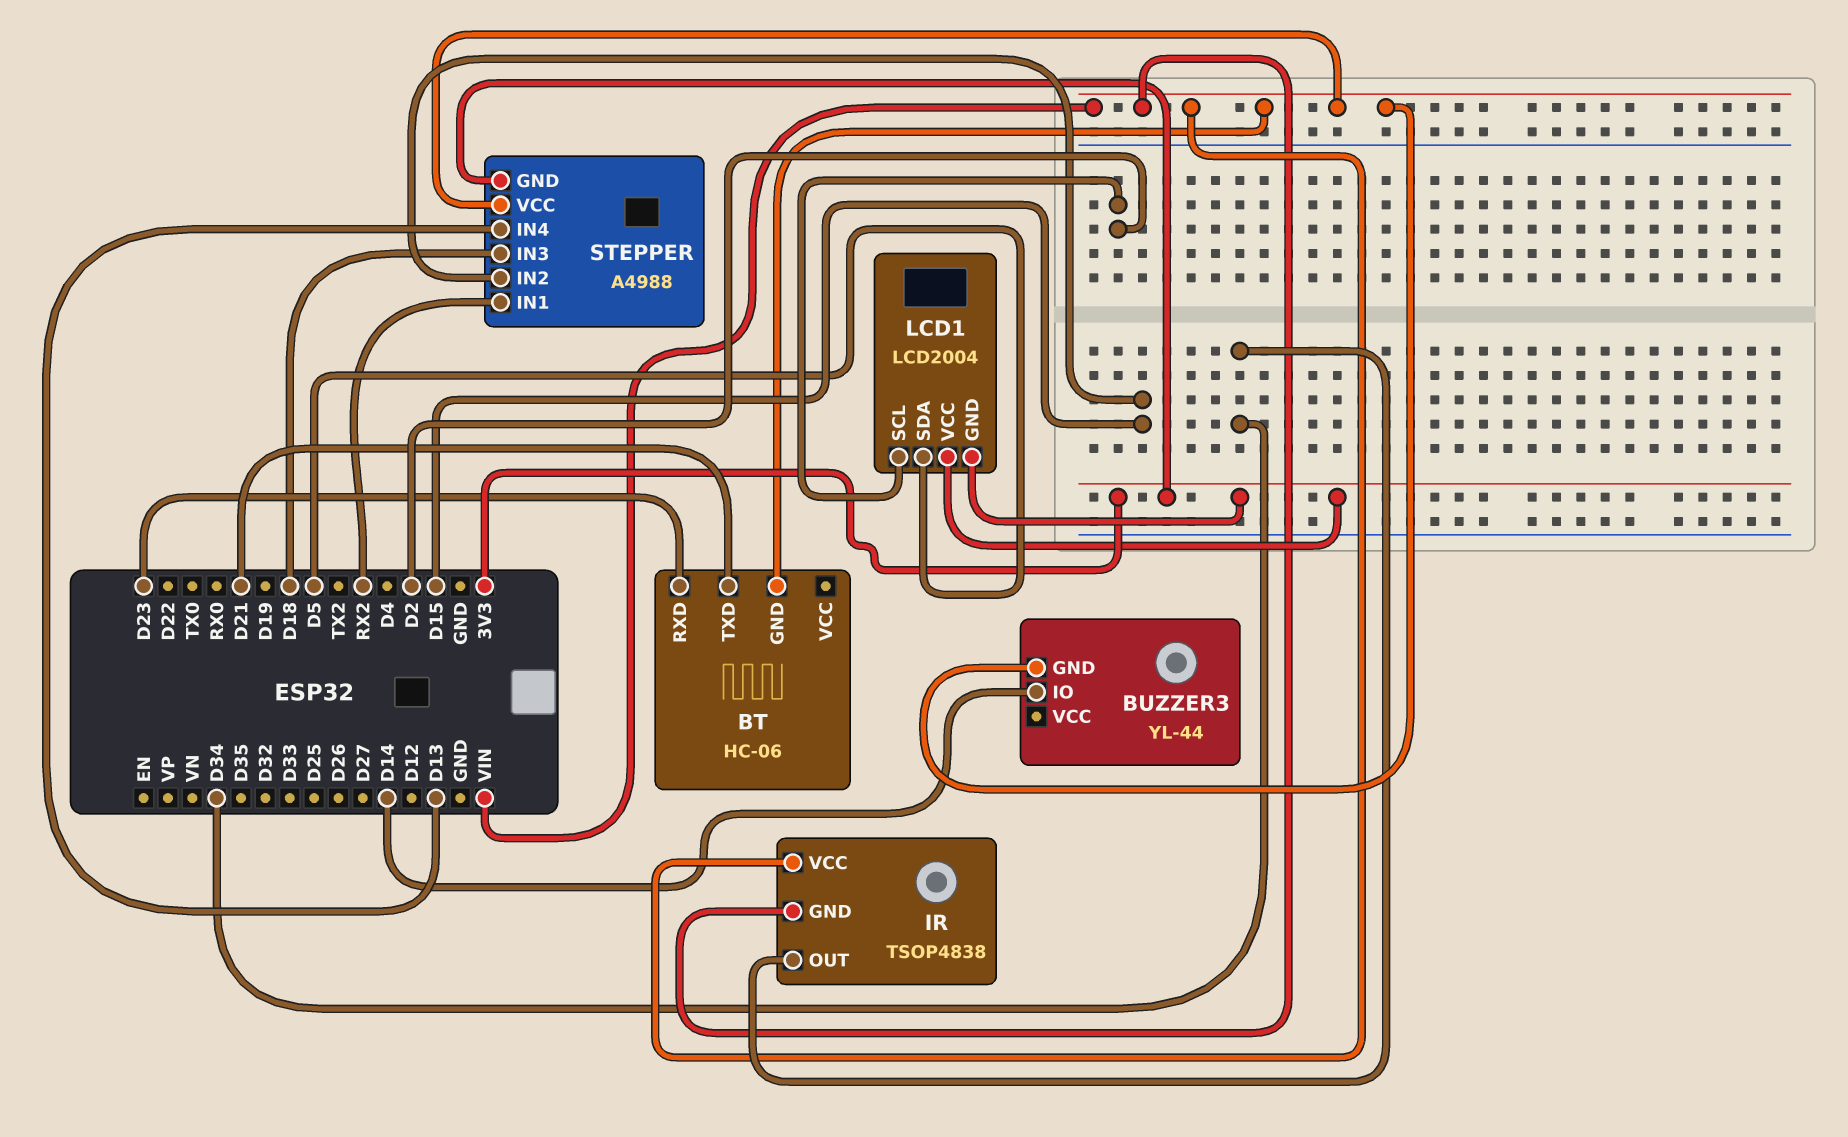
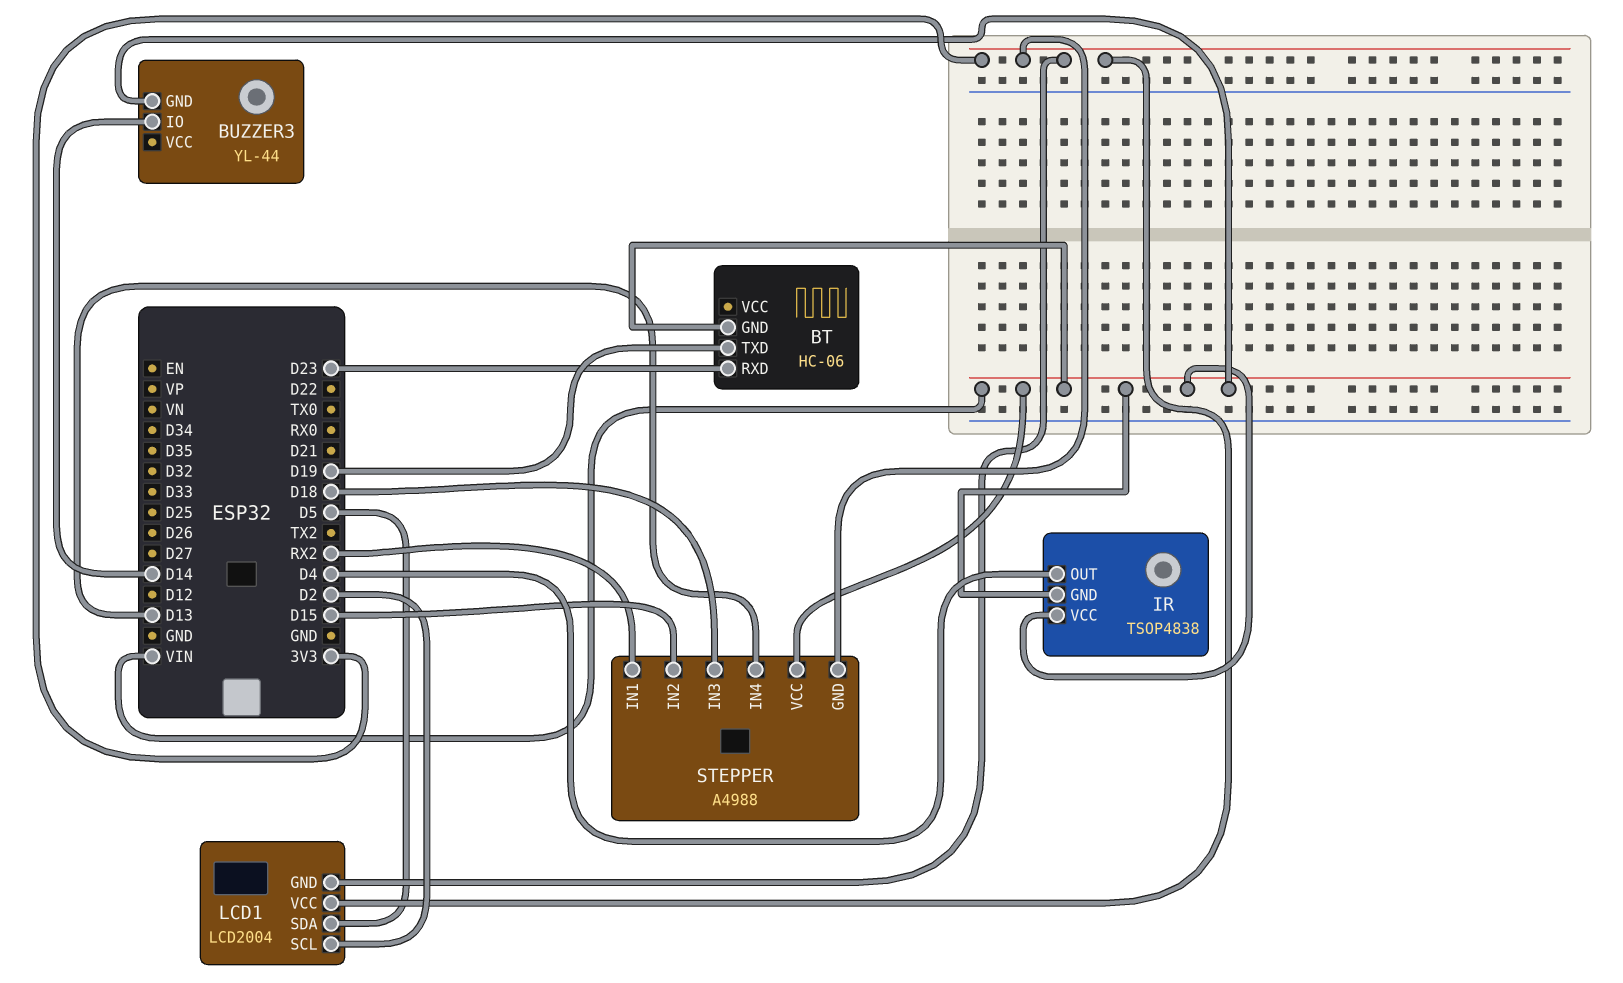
BT pin TXD: D21 -> D19
IR pin OUT: D34 -> D4

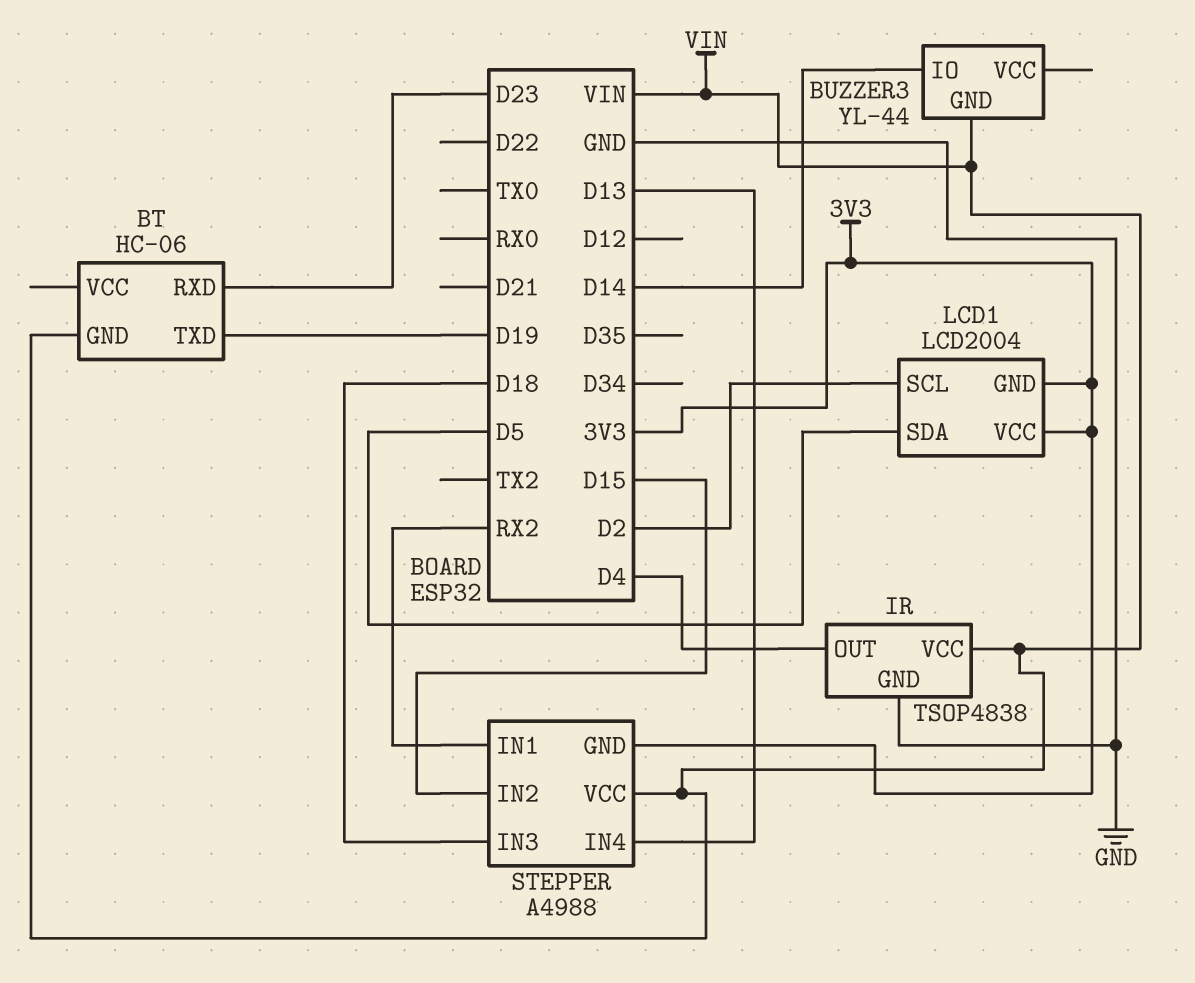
IR pin GND: VIN -> GND

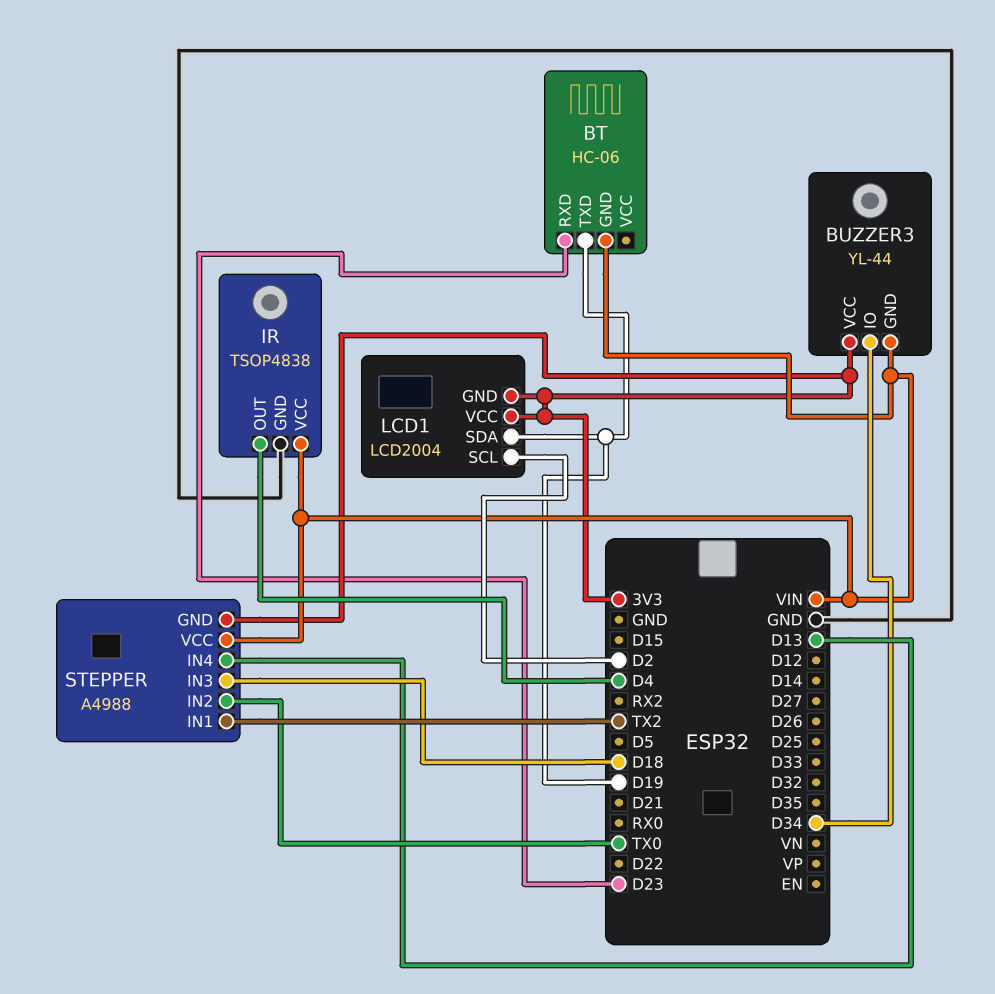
BUZZER3 pin IO: D14 -> D34
BUZZER3 pin VCC: none -> 3V3
LCD1 pin SDA: D5 -> D19
STEPPER pin IN1: RX2 -> TX2
STEPPER pin IN2: D15 -> TX0

